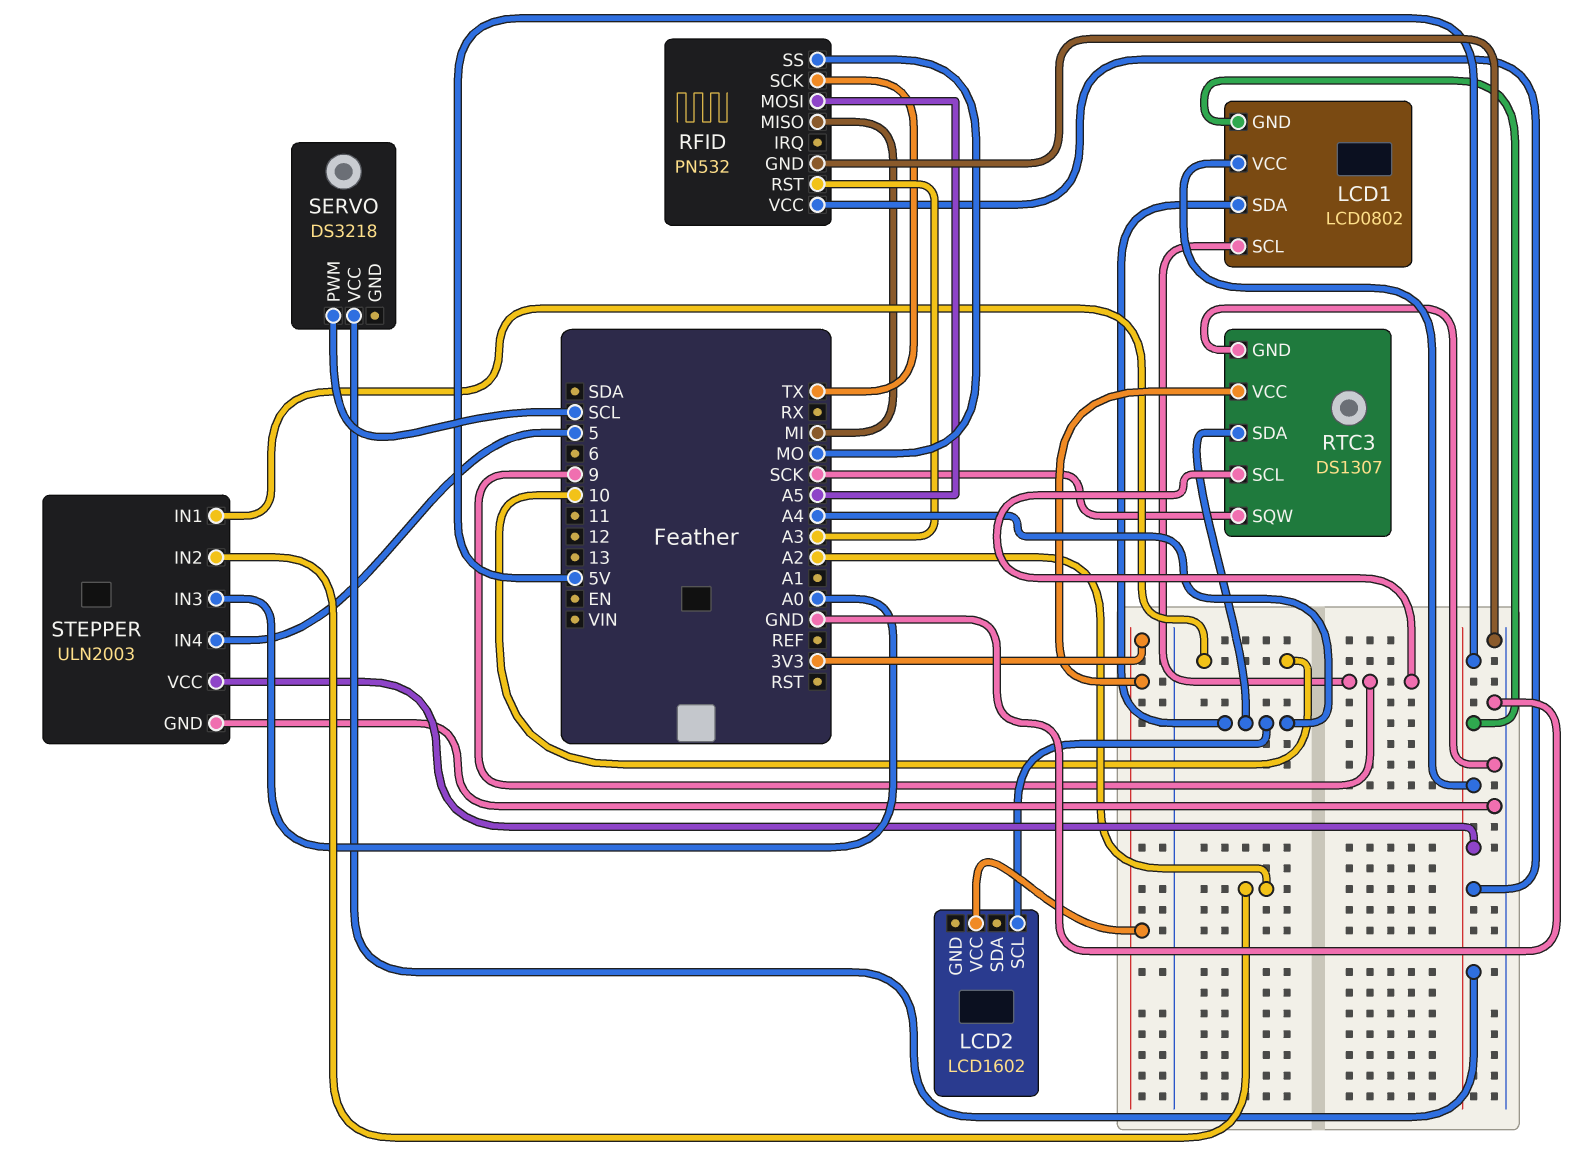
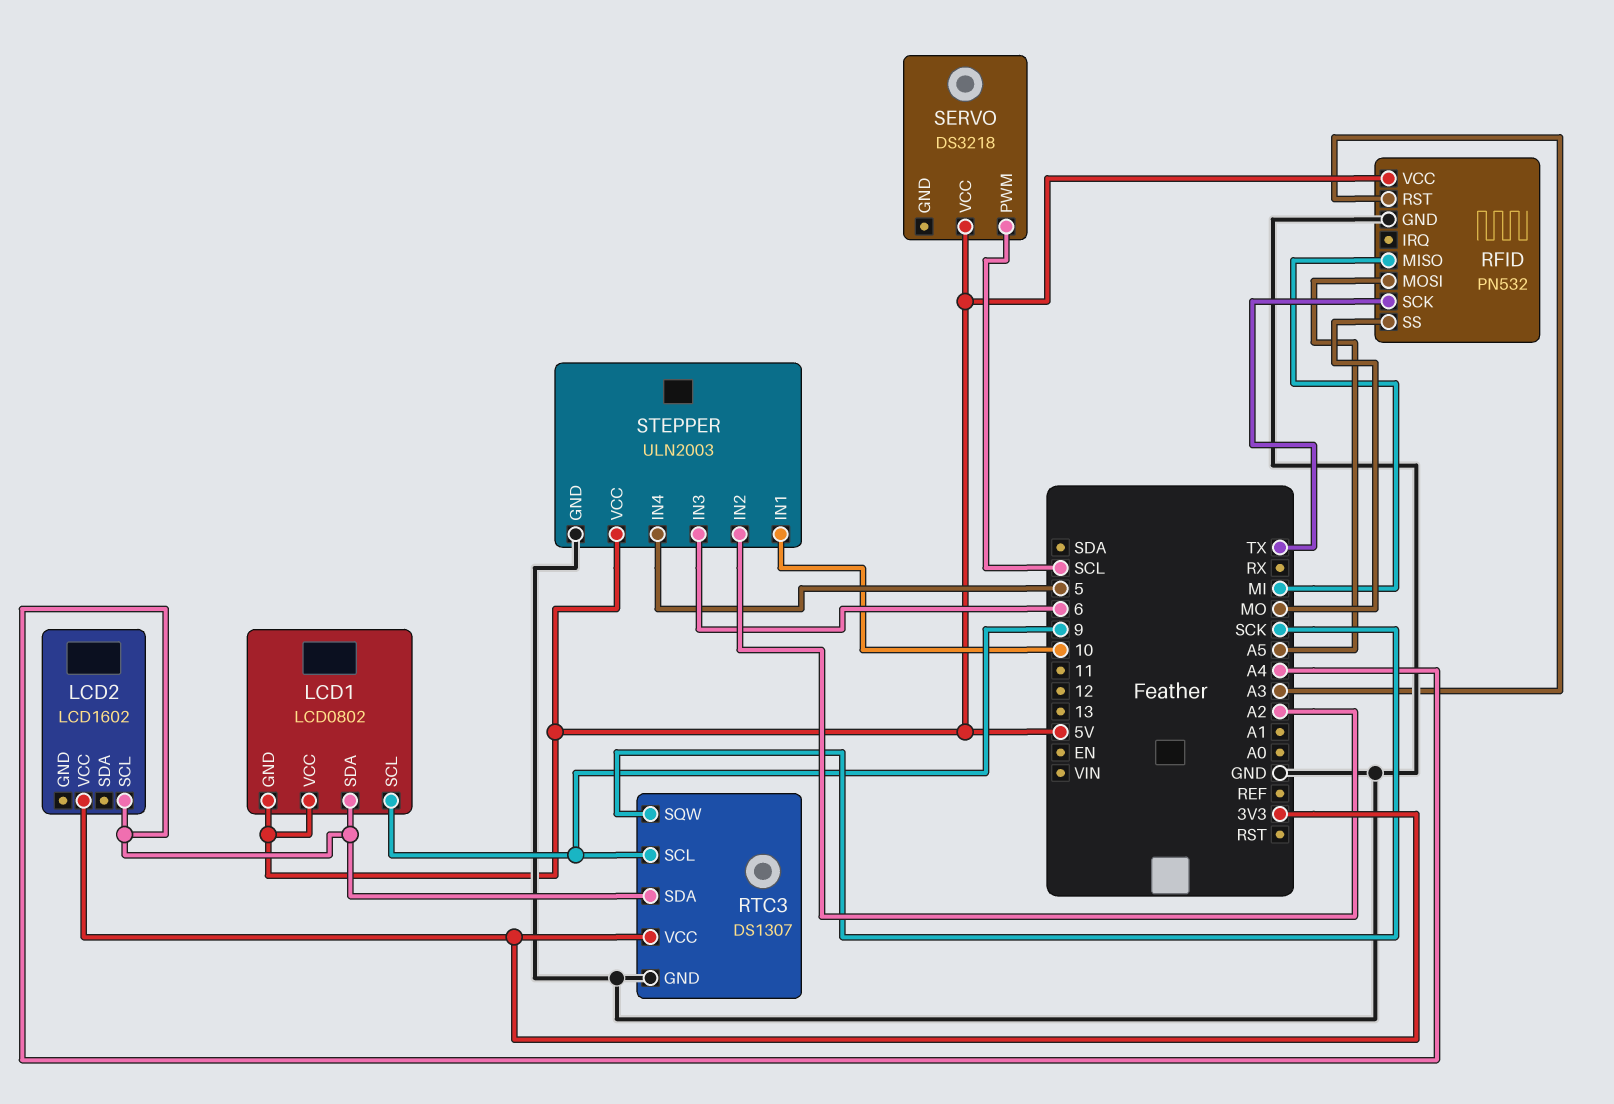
STEPPER pin IN3: A0 -> 6

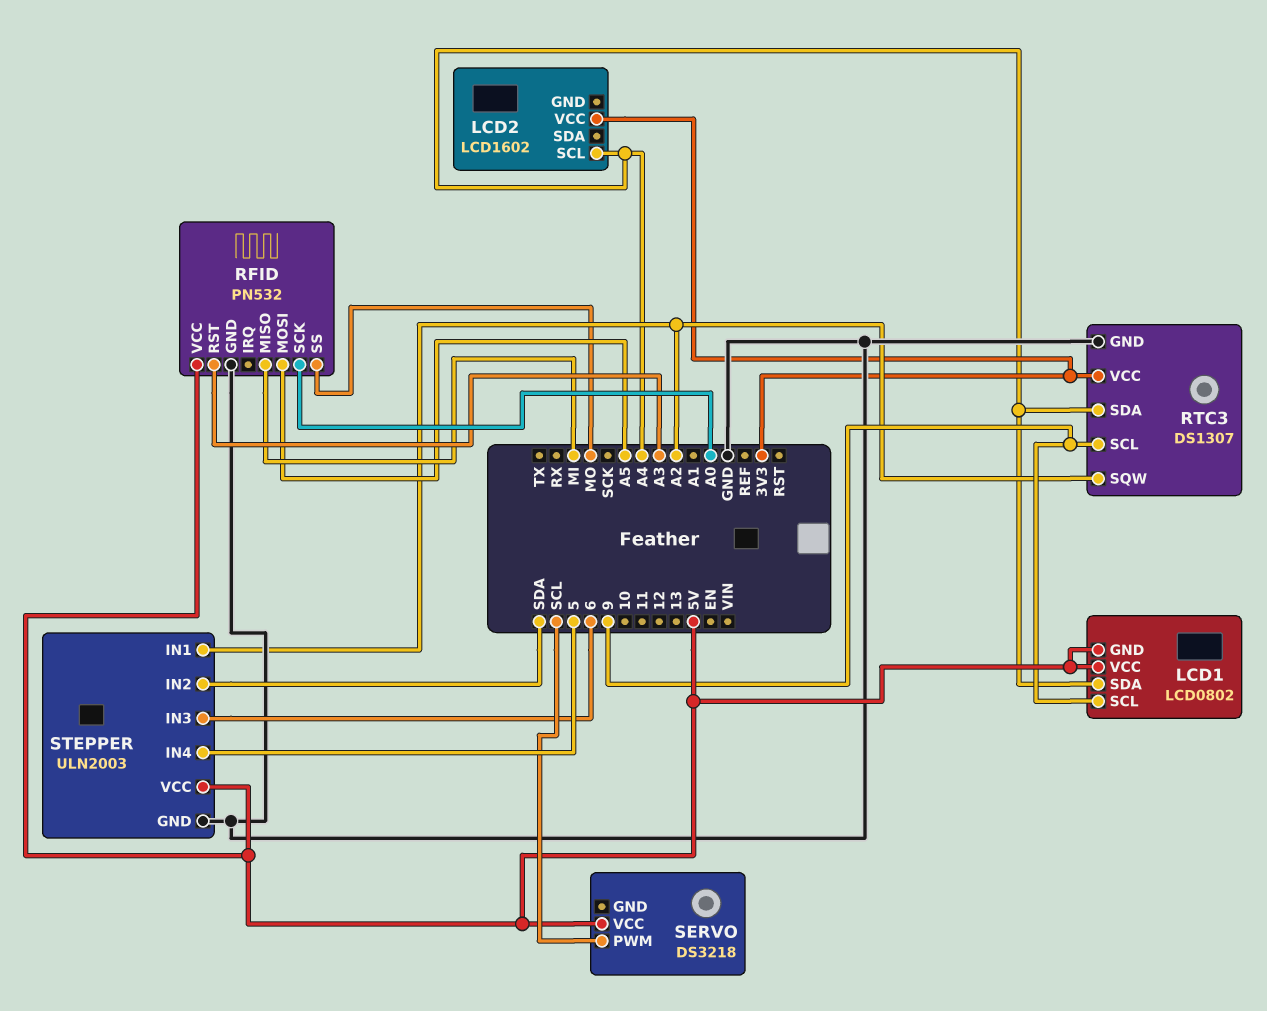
RFID pin SCK: TX -> A0
RTC3 pin SQW: SCK -> A2
STEPPER pin IN1: 10 -> A2
STEPPER pin IN2: A2 -> SDA

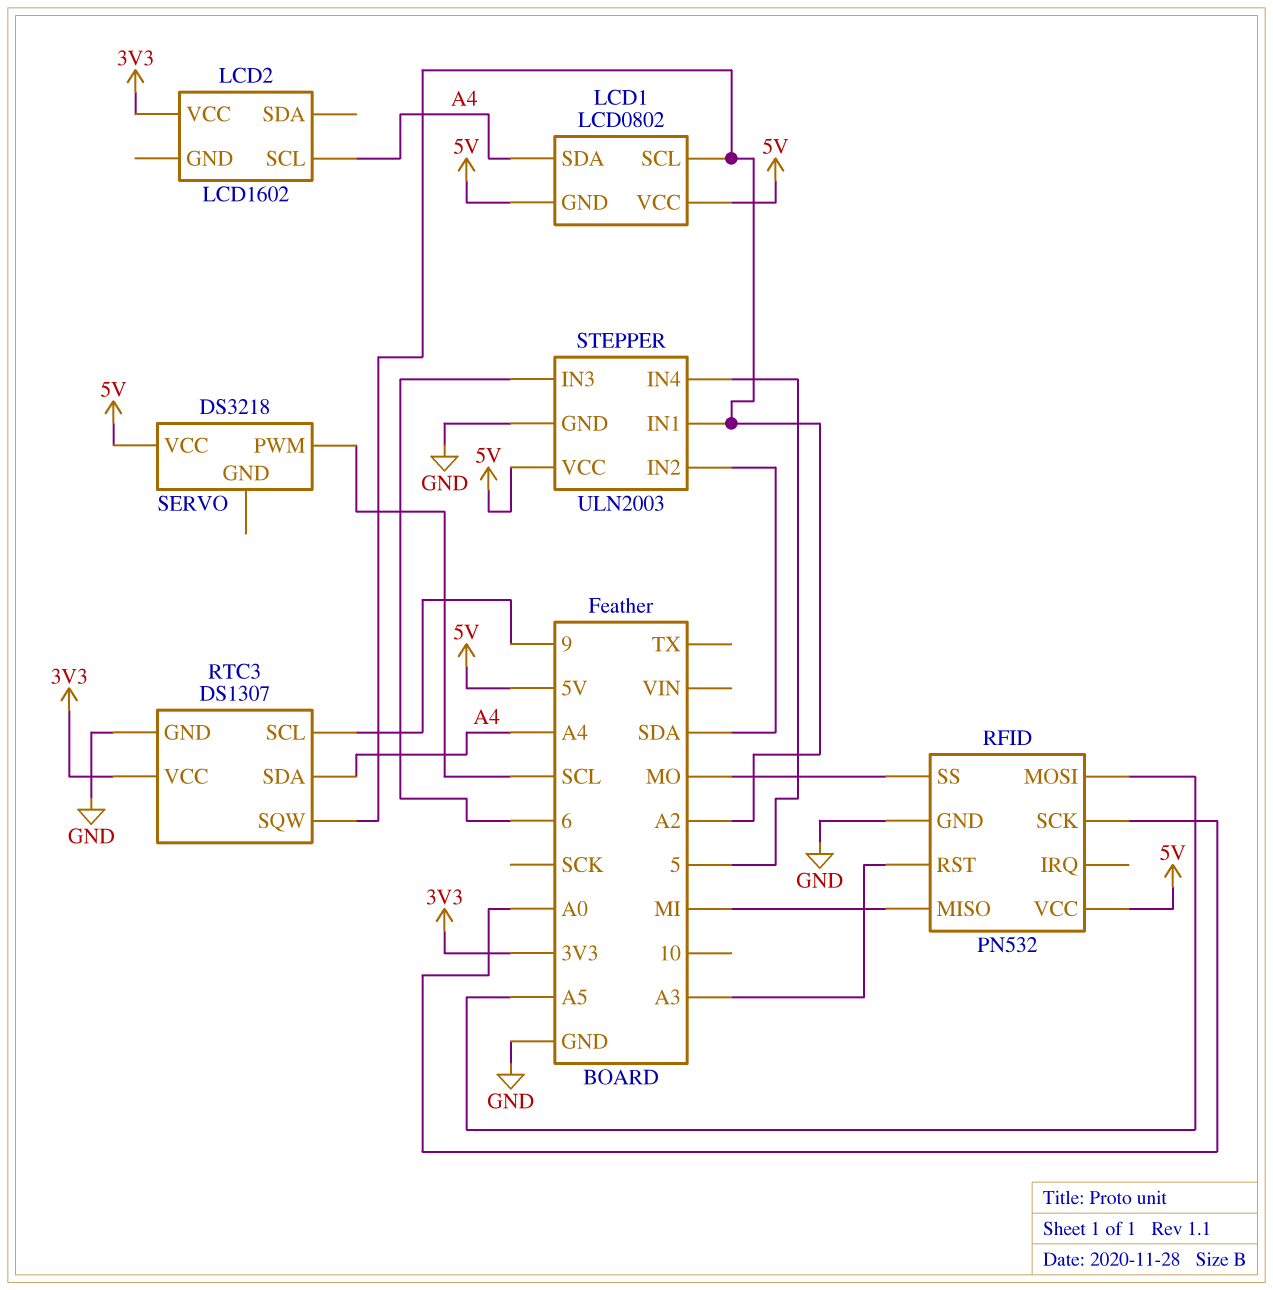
LCD1 pin SCL: 9 -> A2

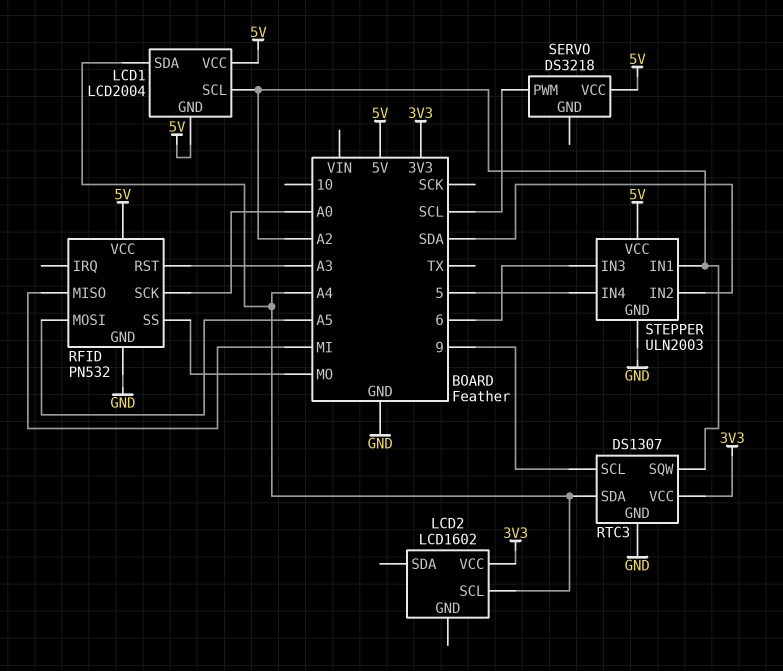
LCD1: LCD0802 -> LCD2004

